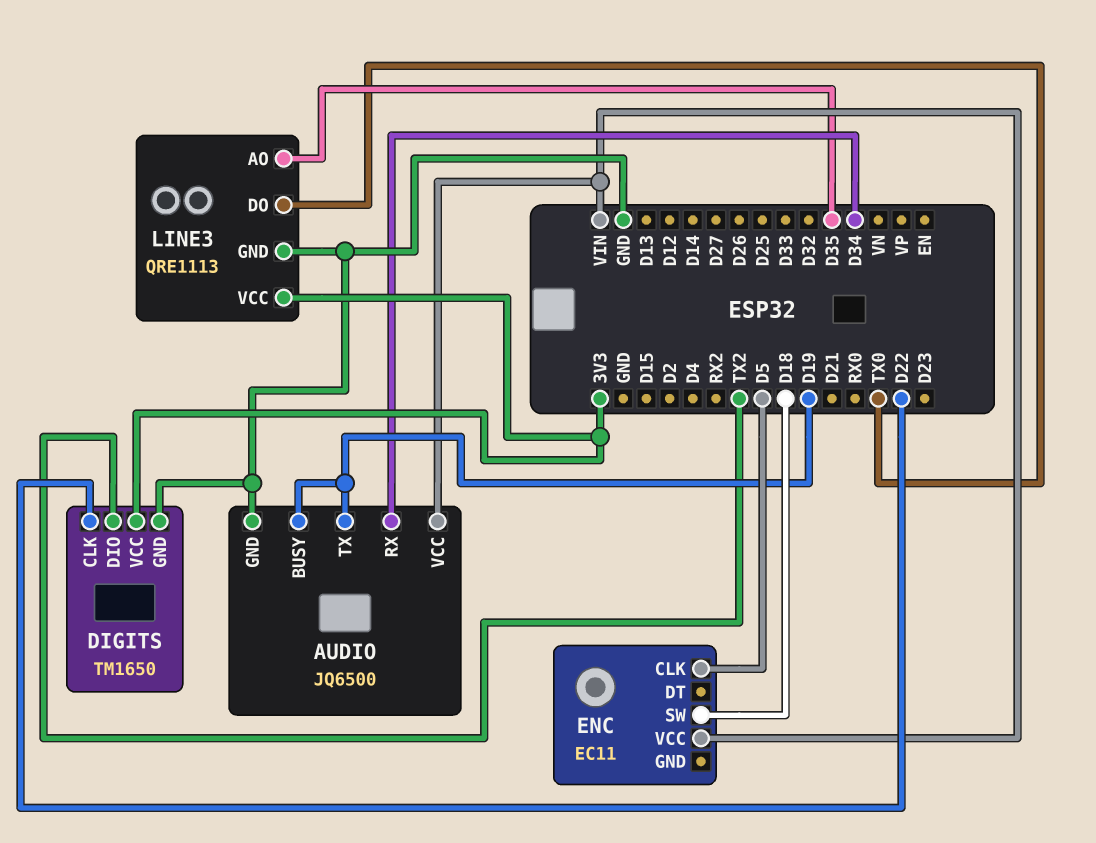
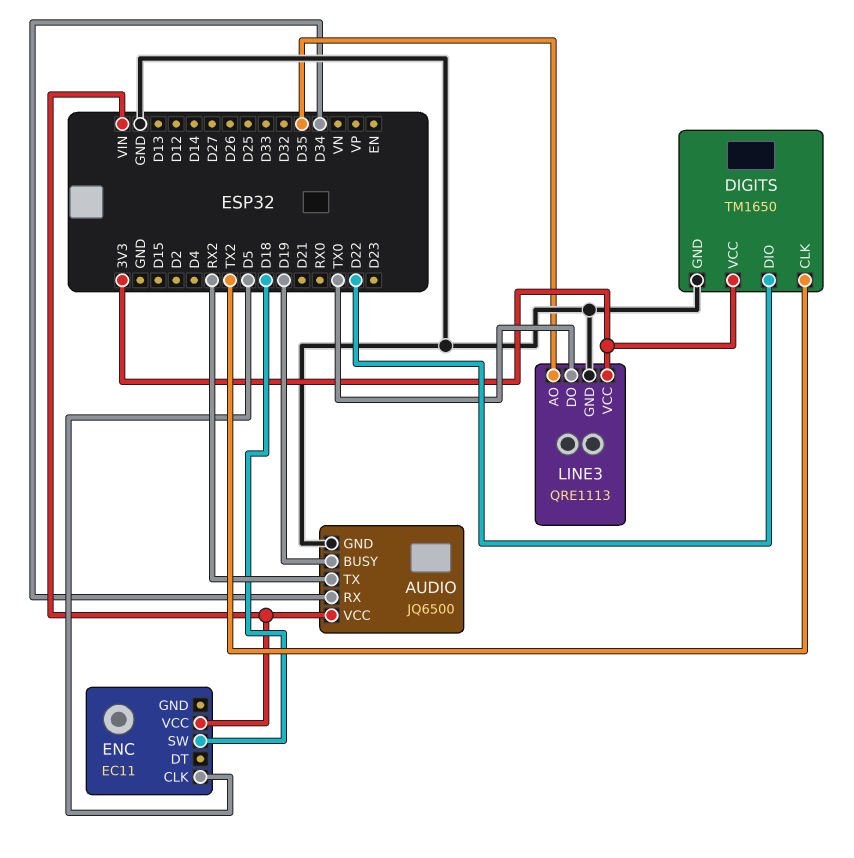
AUDIO pin TX: D19 -> RX2
DIGITS pin CLK: D22 -> TX2
DIGITS pin DIO: TX2 -> D22

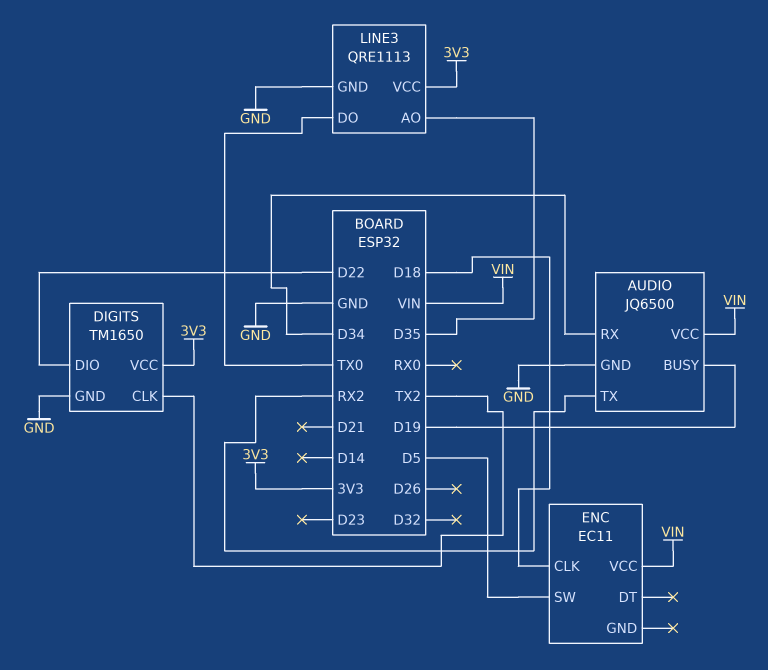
ENC pin CLK: D5 -> D18
ENC pin SW: D18 -> D5

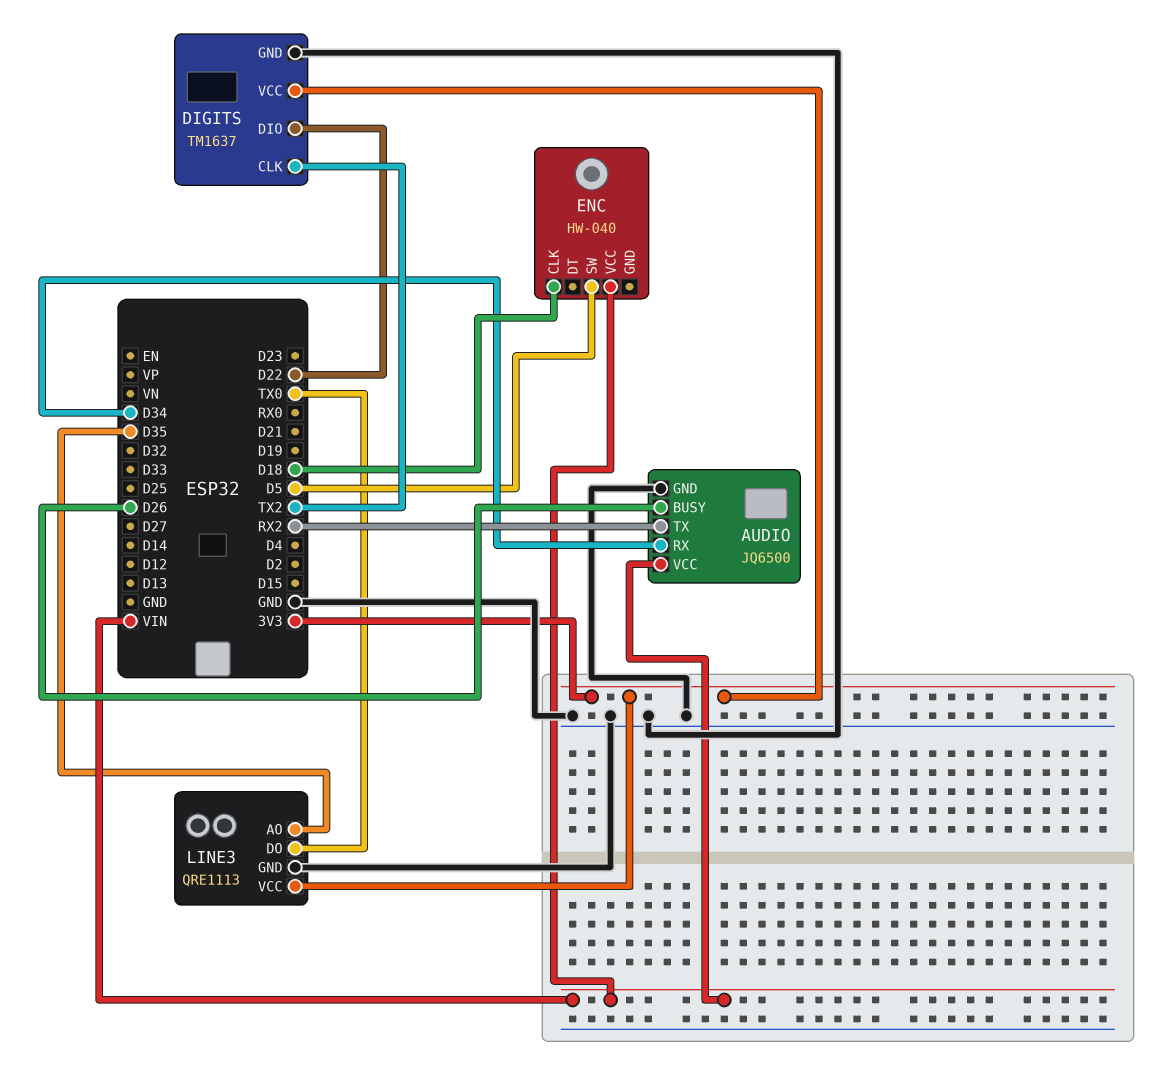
AUDIO pin BUSY: D19 -> D26
DIGITS: TM1650 -> TM1637
ENC: EC11 -> HW-040

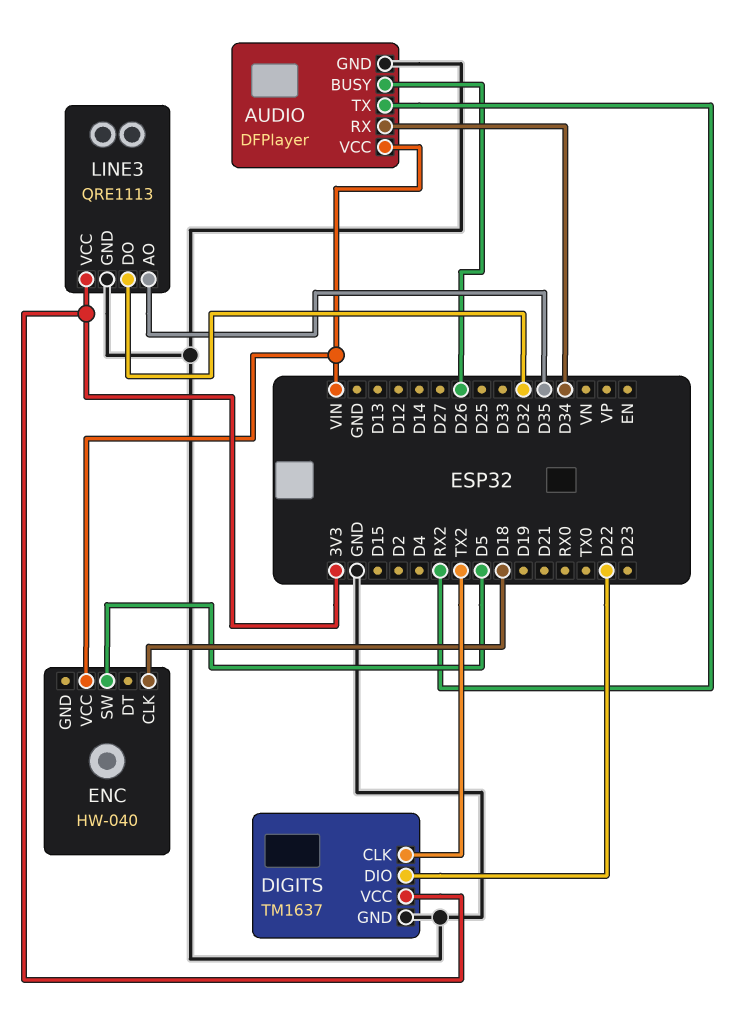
AUDIO: JQ6500 -> DFPlayer
LINE3 pin DO: TX0 -> D32

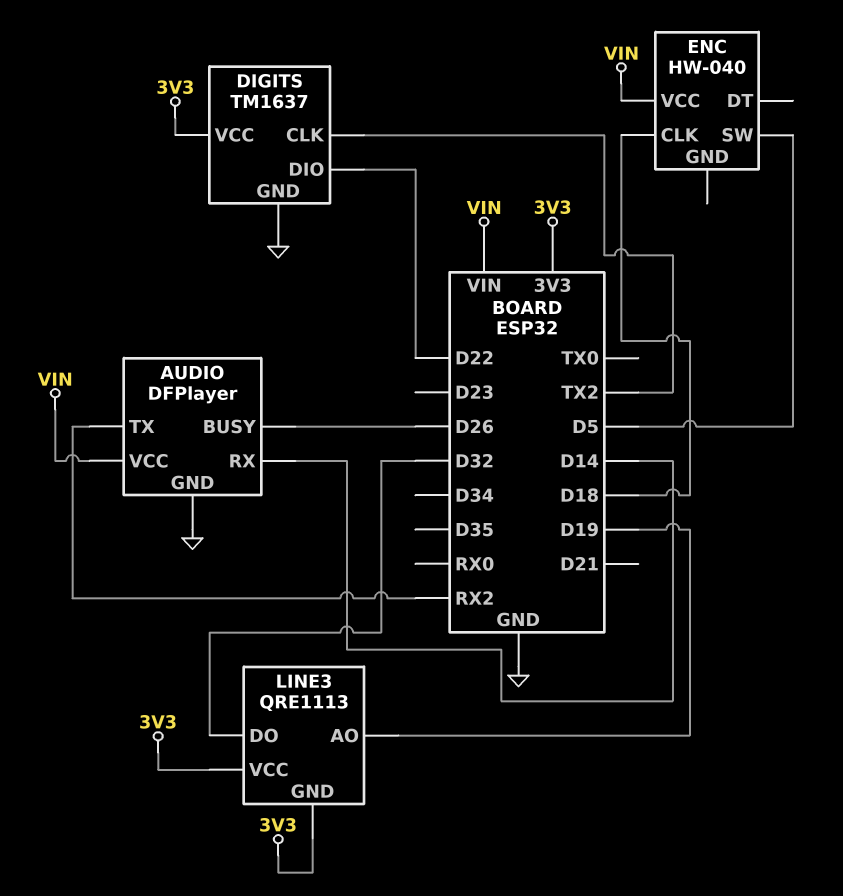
AUDIO pin RX: D34 -> D14
LINE3 pin AO: D35 -> D19
LINE3 pin GND: GND -> 3V3

